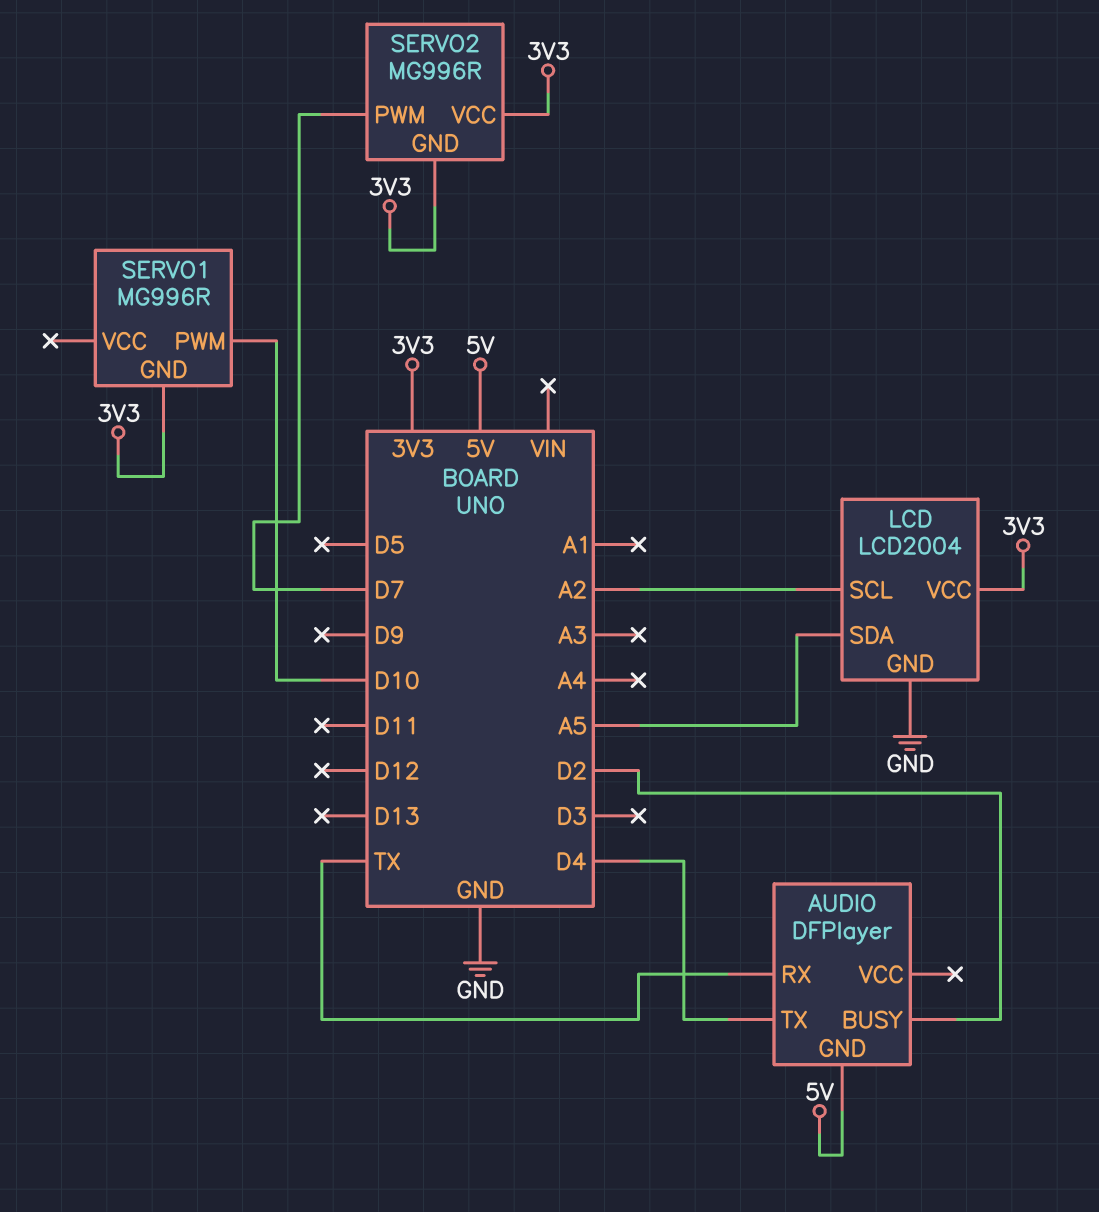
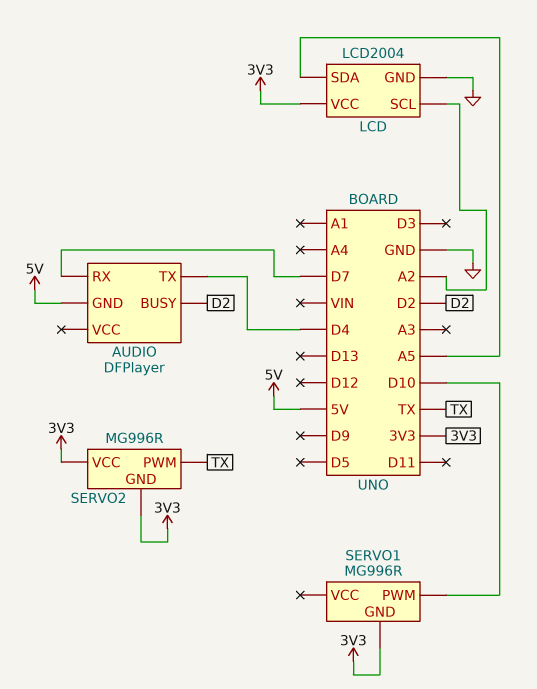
AUDIO pin RX: TX -> D7
SERVO2 pin PWM: D7 -> TX

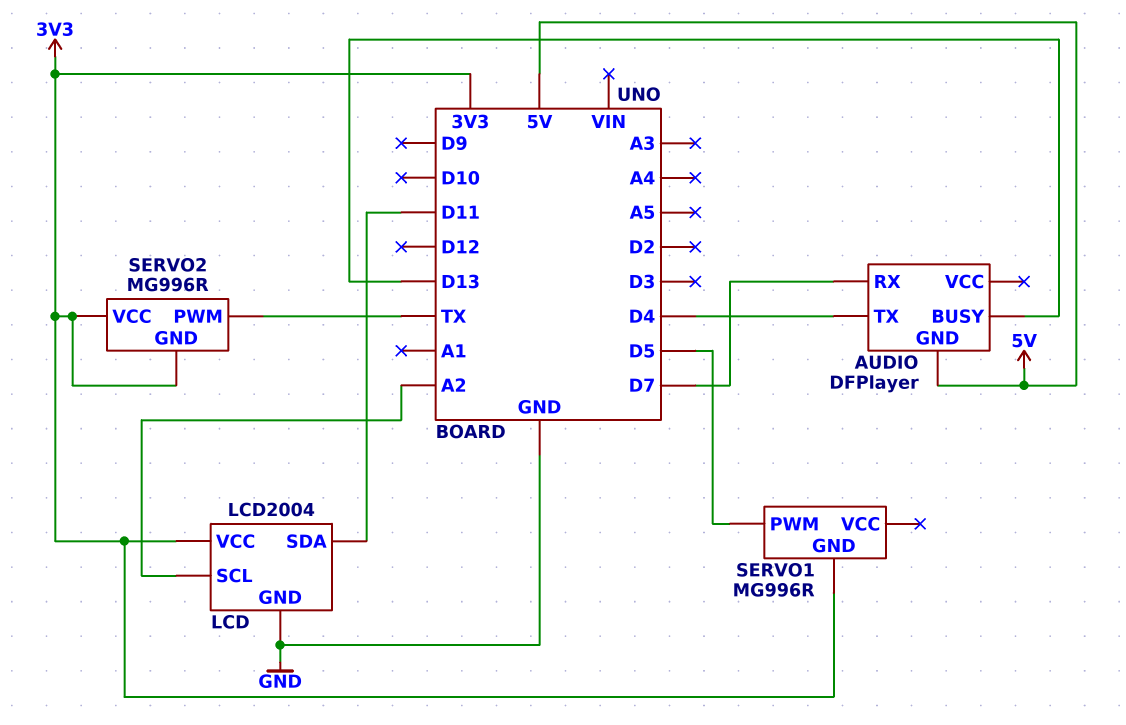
AUDIO pin BUSY: D2 -> D13
LCD pin SDA: A5 -> D11
SERVO1 pin PWM: D10 -> D5

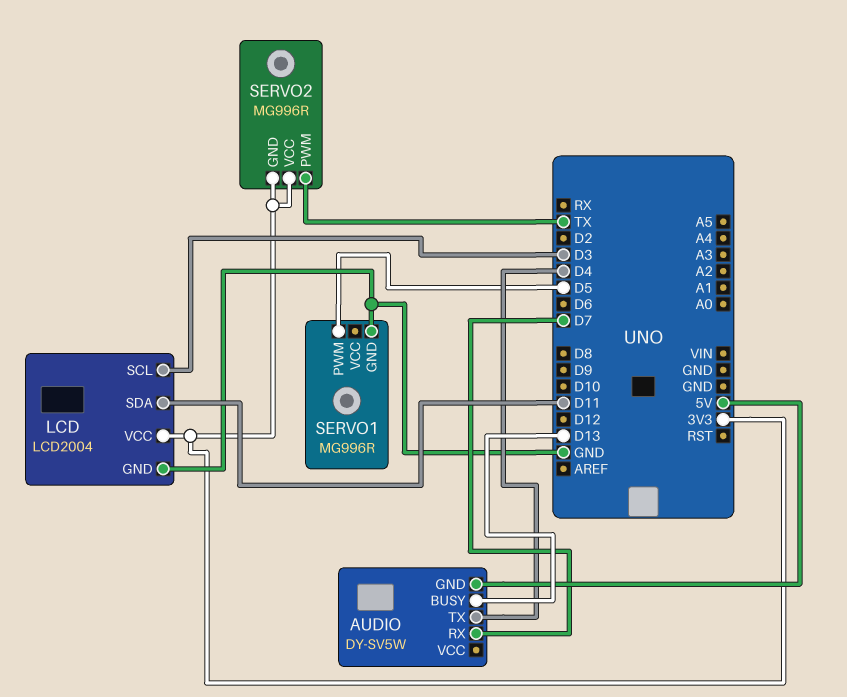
AUDIO: DFPlayer -> DY-SV5W
LCD pin SCL: A2 -> D3
SERVO1 pin GND: 3V3 -> GND

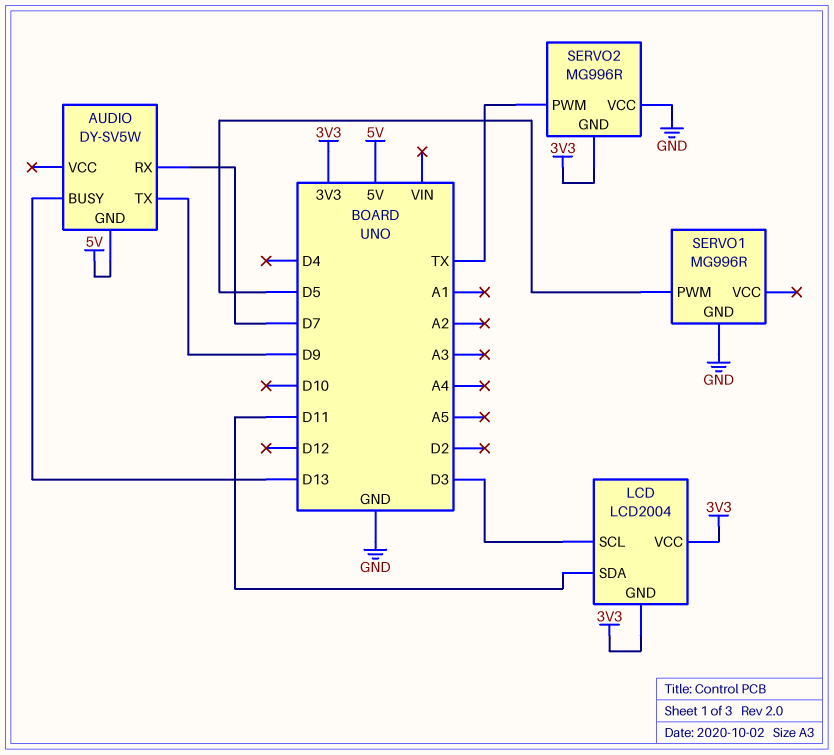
AUDIO pin TX: D4 -> D9
LCD pin GND: GND -> 3V3
SERVO2 pin VCC: 3V3 -> GND

